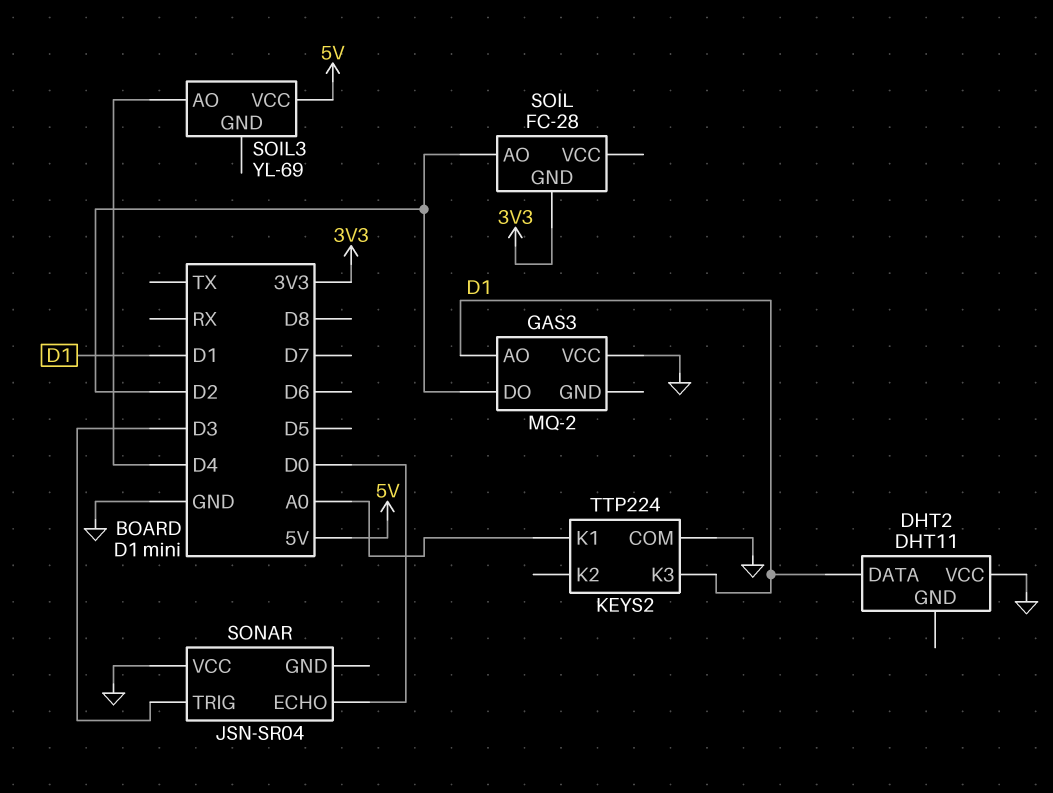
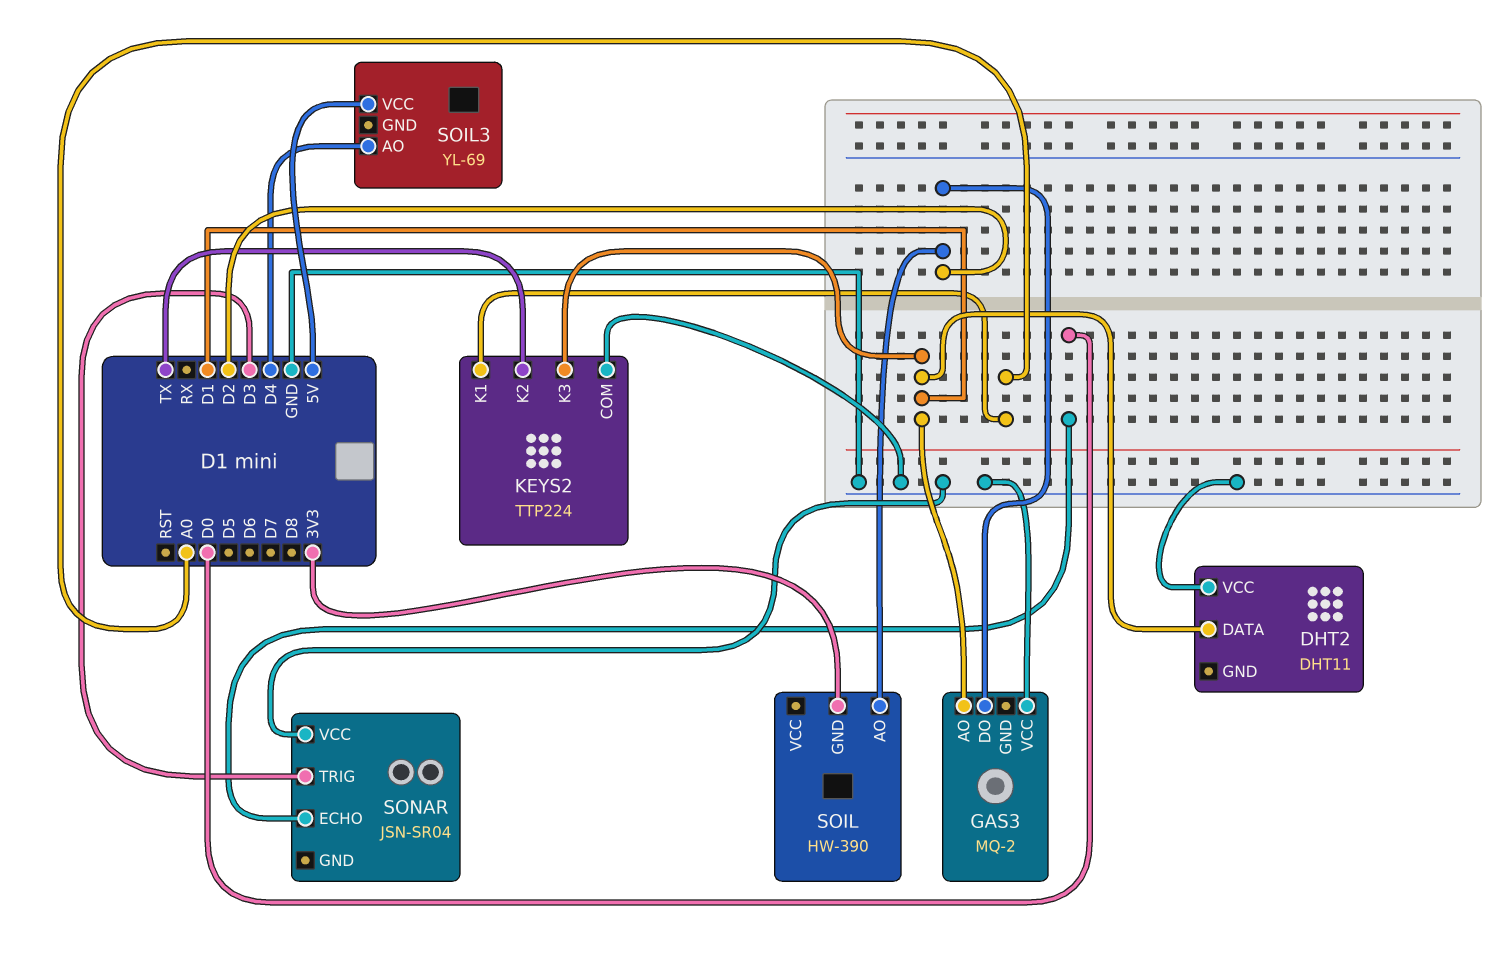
KEYS2 pin K2: none -> TX
SOIL: FC-28 -> HW-390

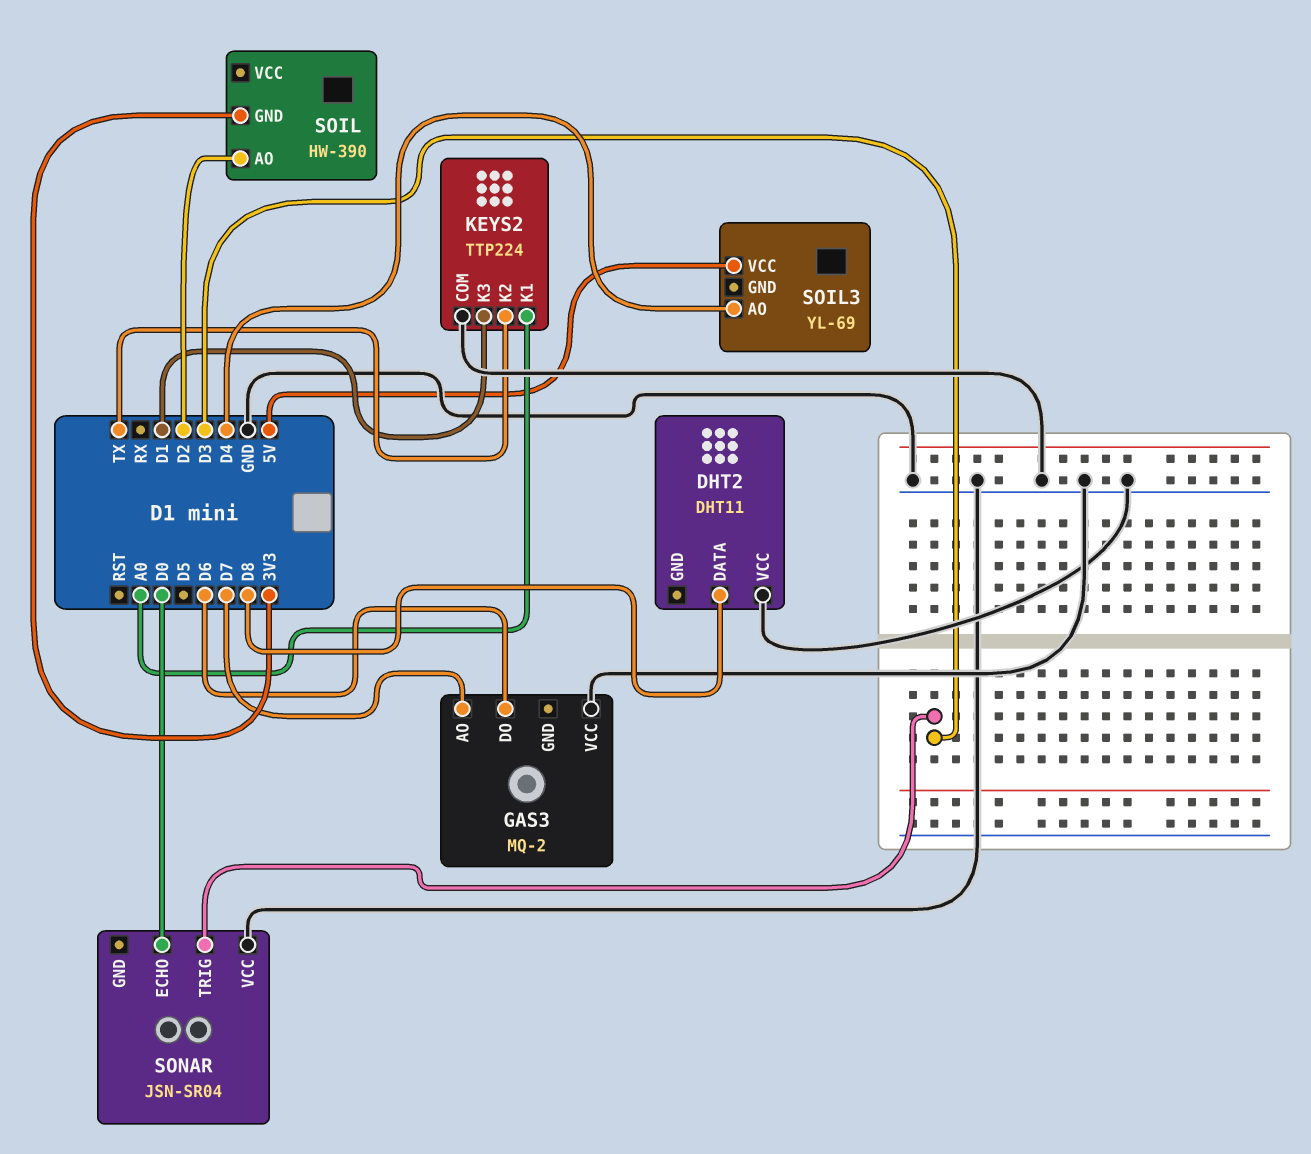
DHT2 pin DATA: D1 -> D8
GAS3 pin AO: D1 -> D7
GAS3 pin DO: D2 -> D6

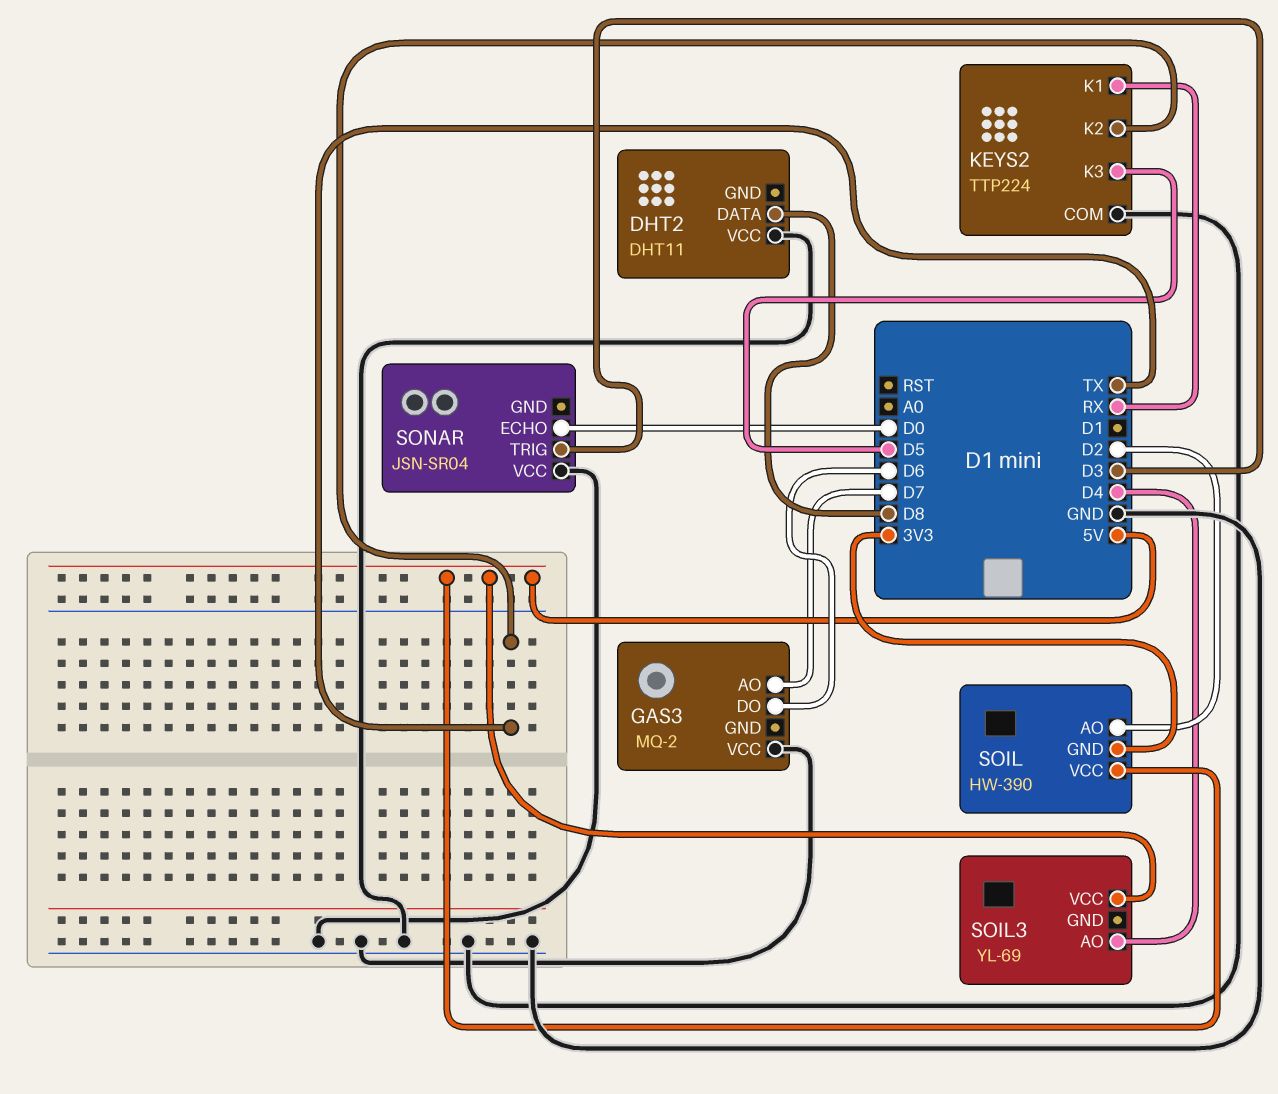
KEYS2 pin K1: A0 -> RX
KEYS2 pin K3: D1 -> D5
SOIL pin VCC: none -> 5V

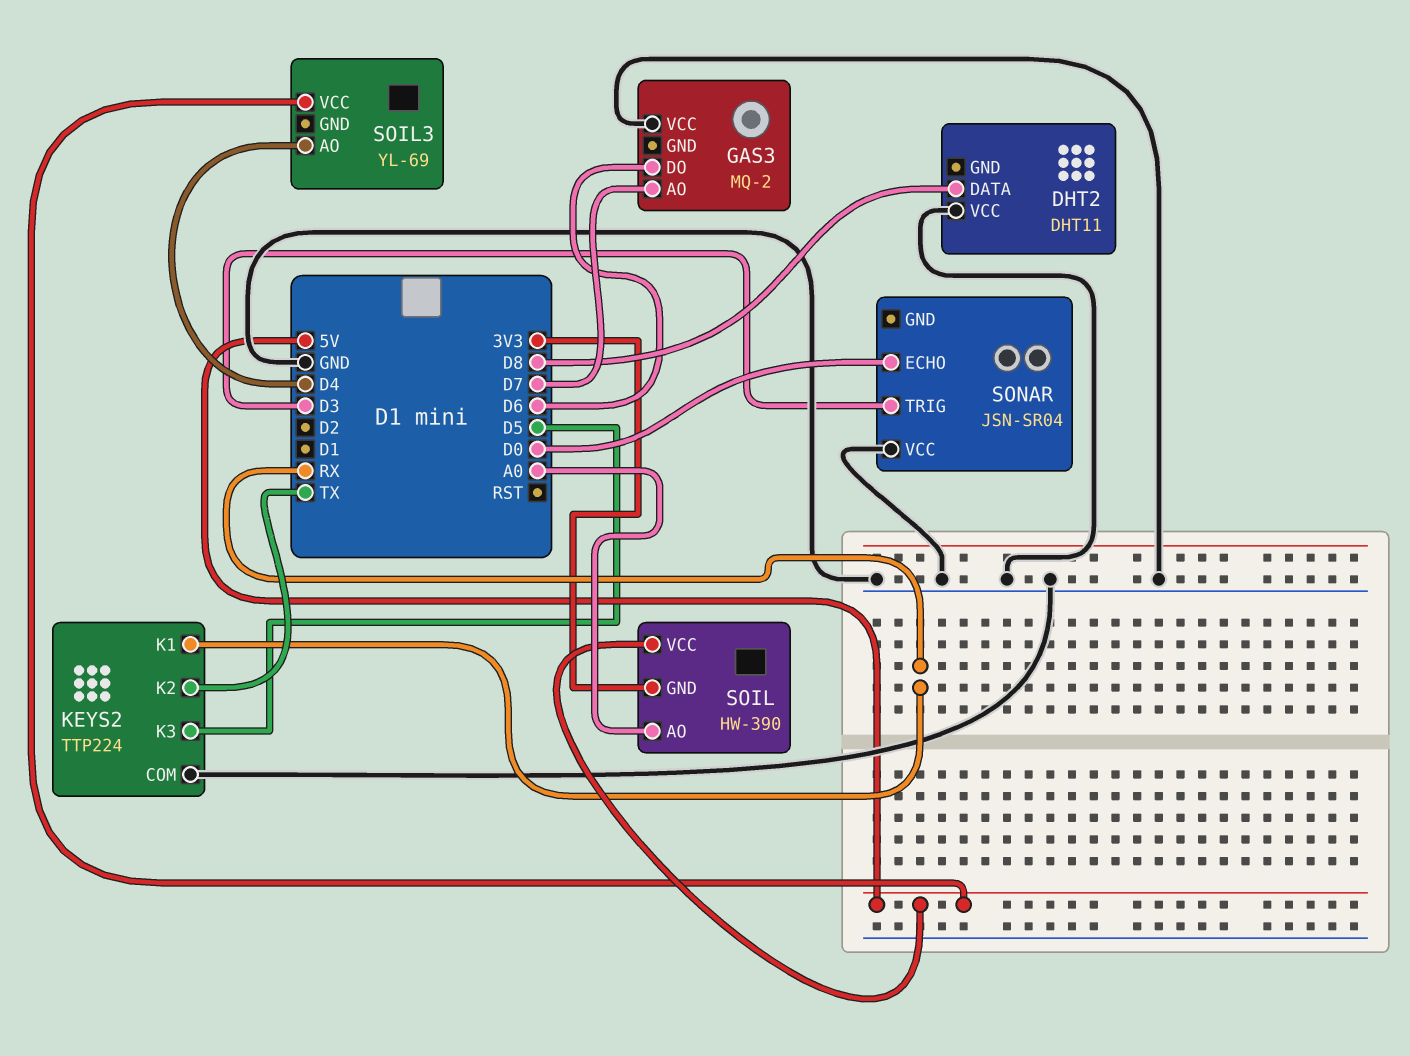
SOIL pin AO: D2 -> A0

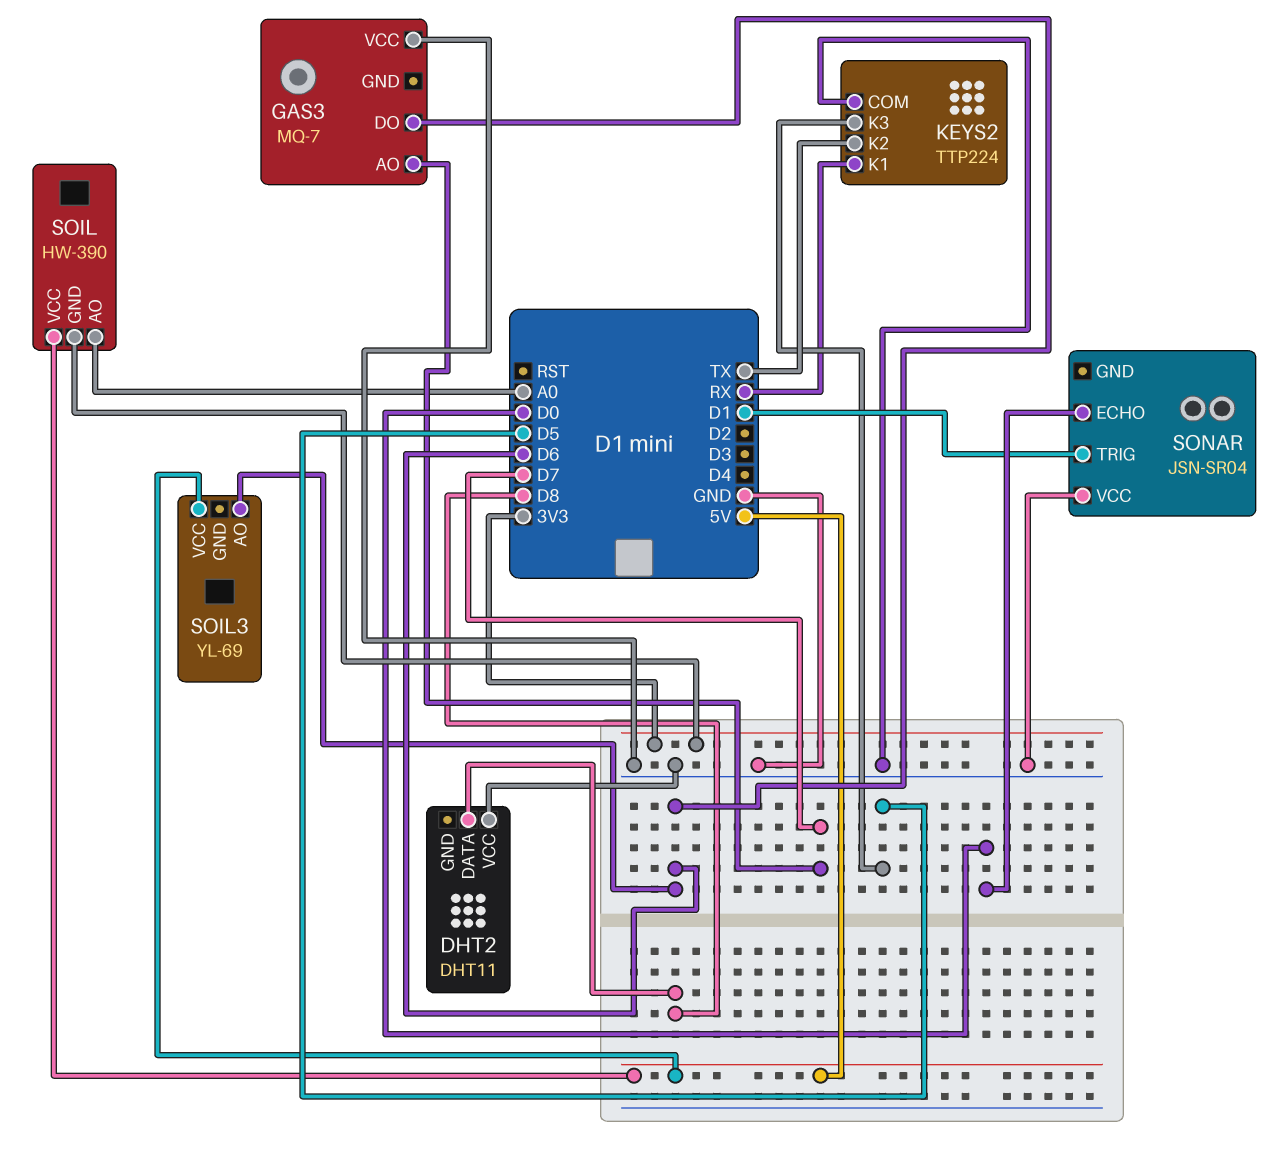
GAS3: MQ-2 -> MQ-7
SOIL3 pin AO: D4 -> D6
SONAR pin TRIG: D3 -> D1

